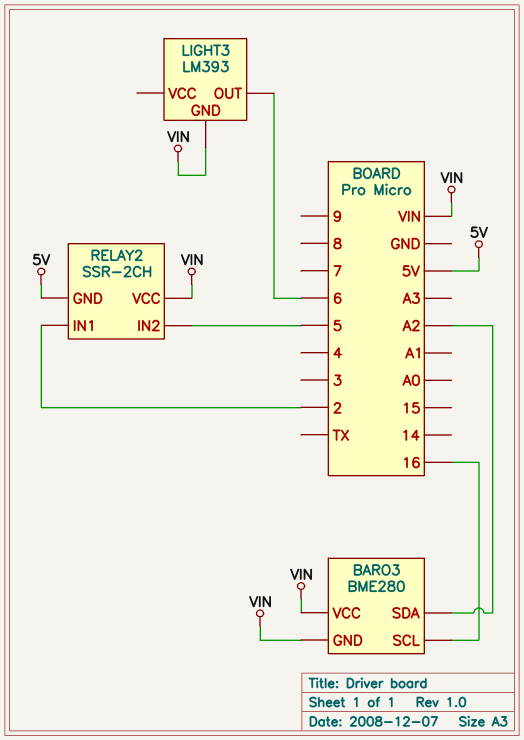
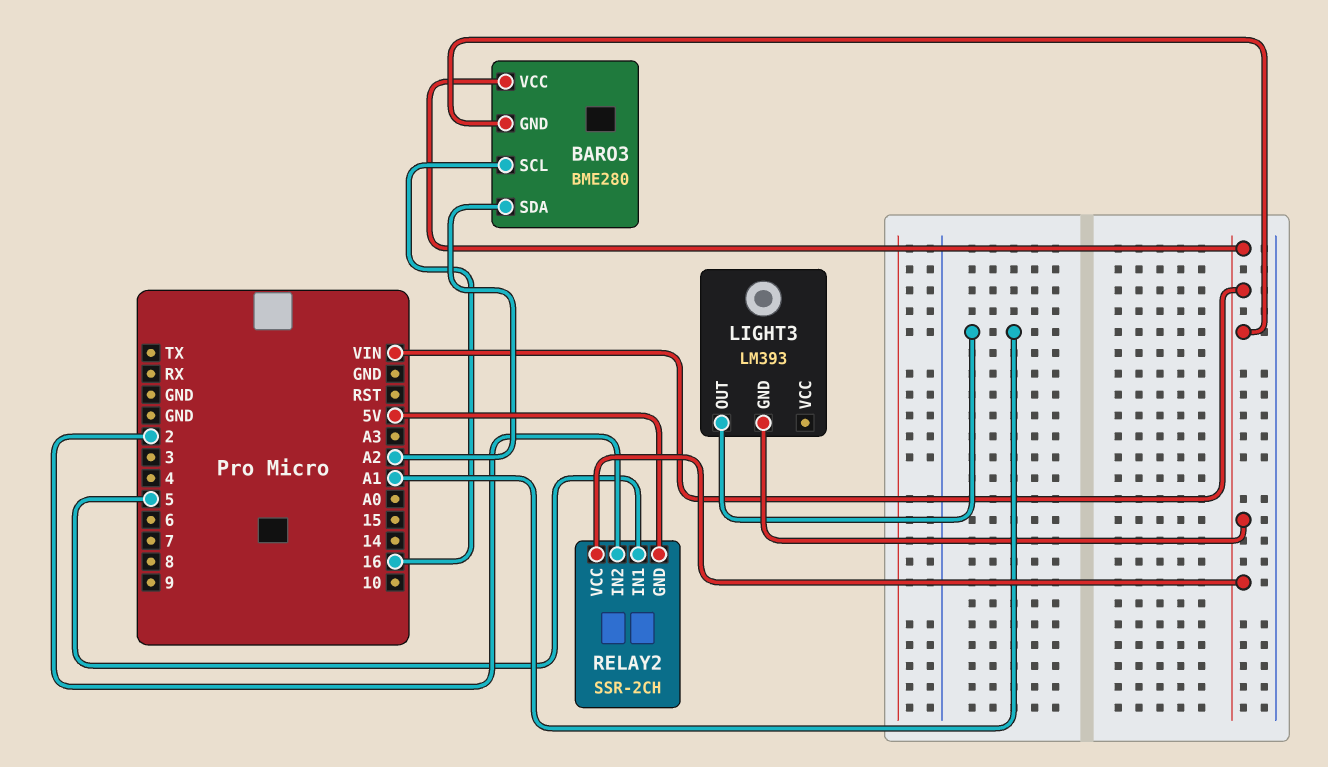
LIGHT3 pin OUT: 6 -> A1
RELAY2 pin IN1: 2 -> 5
RELAY2 pin IN2: 5 -> 2

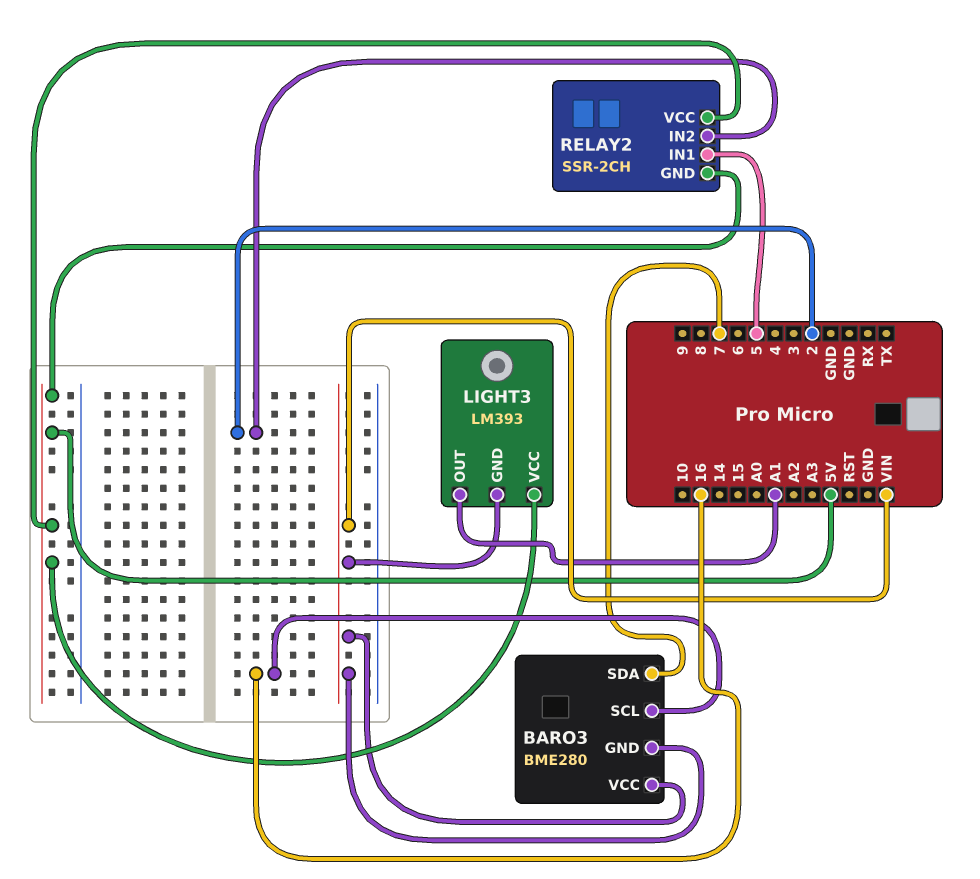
BARO3 pin SDA: A2 -> 7
LIGHT3 pin VCC: none -> 5V
RELAY2 pin VCC: VIN -> 5V

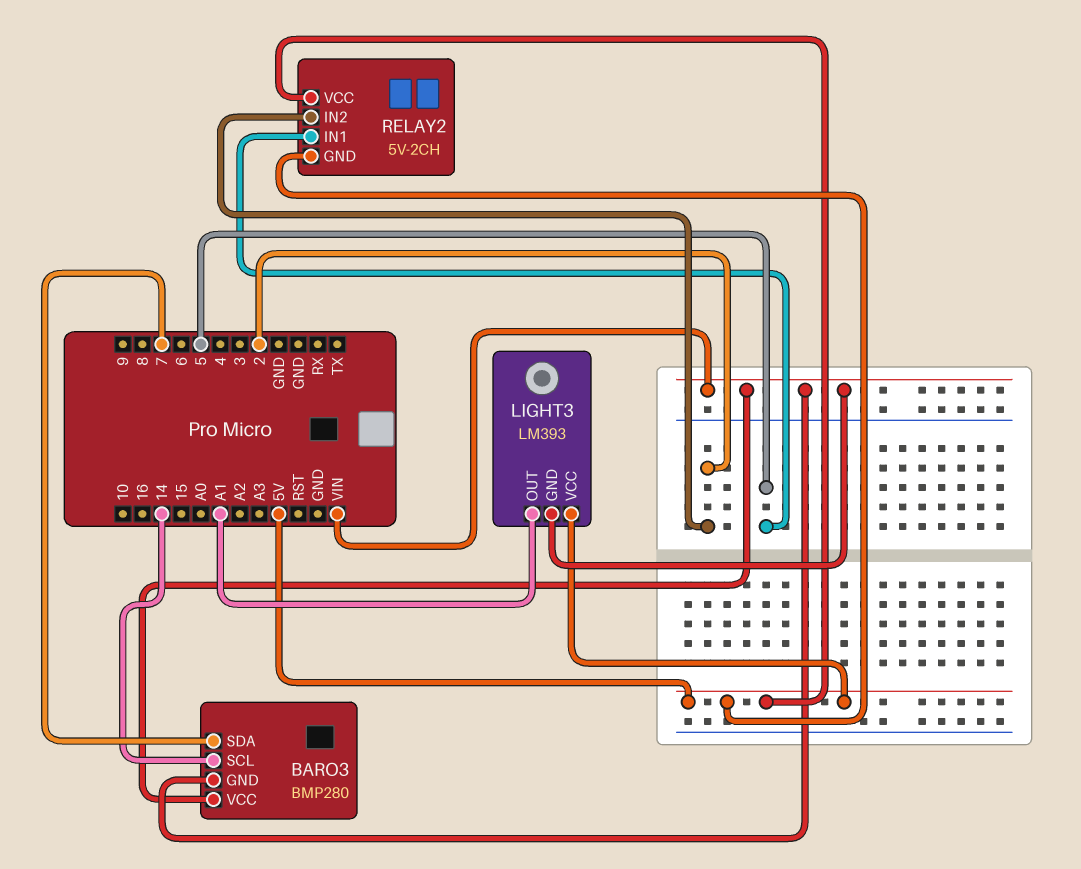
BARO3: BME280 -> BMP280
BARO3 pin SCL: 16 -> 14
RELAY2: SSR-2CH -> 5V-2CH

